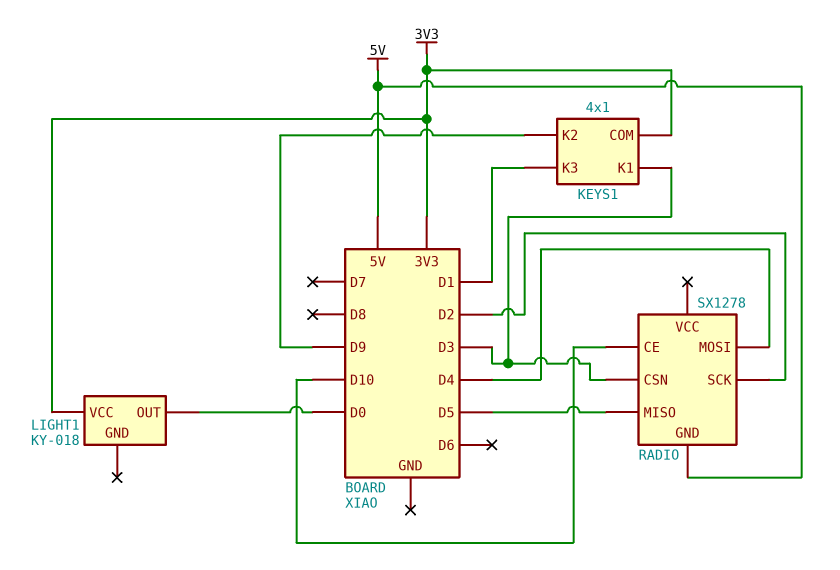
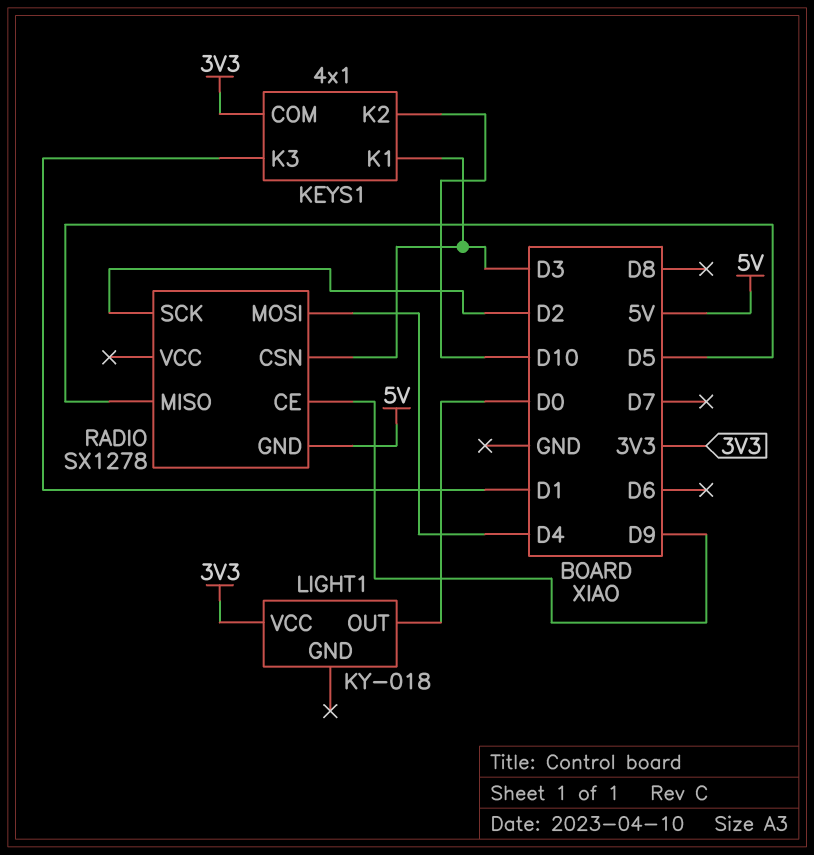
KEYS1 pin K2: D9 -> D10
RADIO pin CE: D10 -> D9

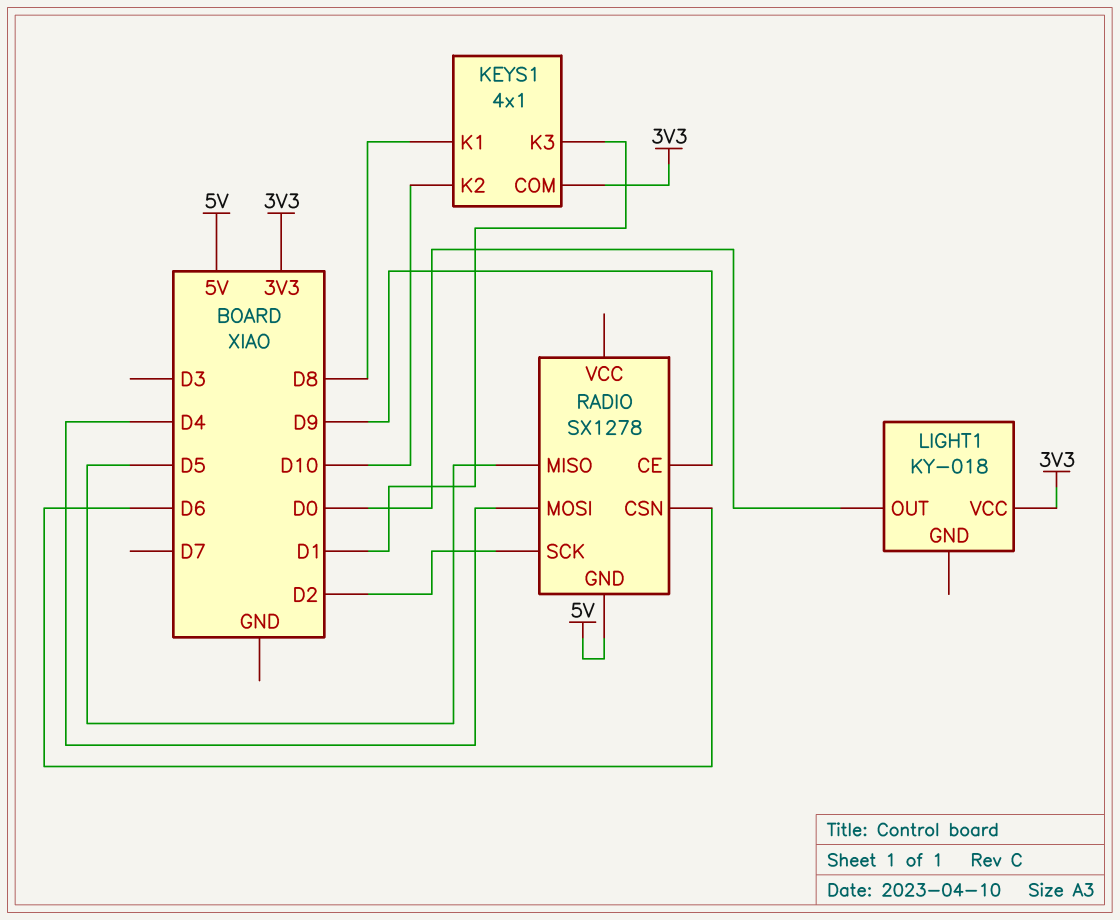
KEYS1 pin K1: D3 -> D8
RADIO pin CSN: D3 -> D6

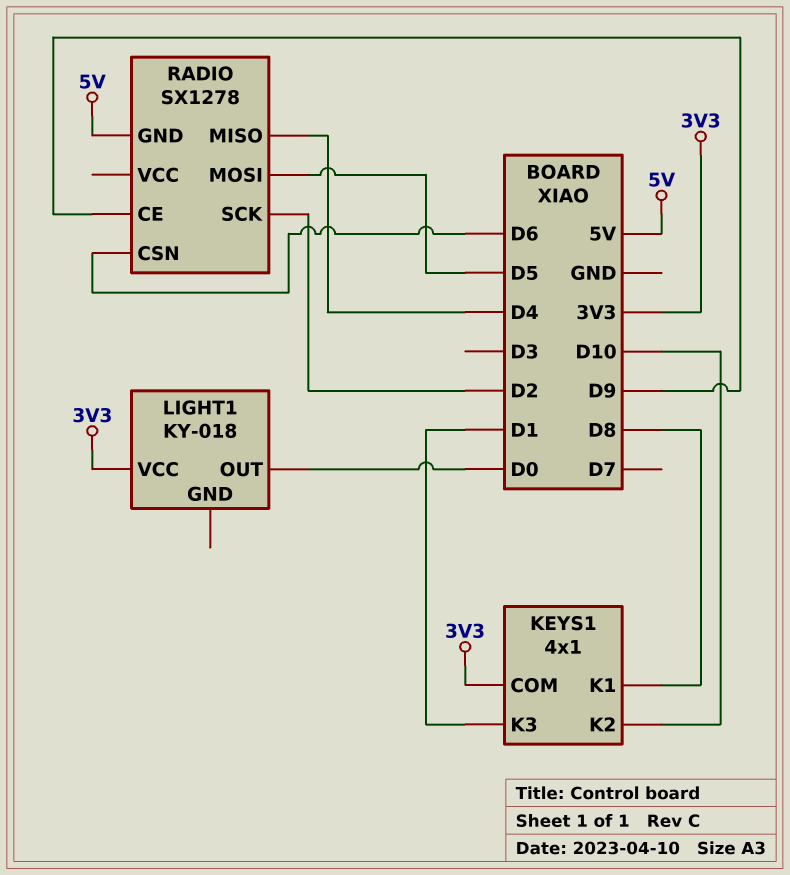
RADIO pin MISO: D5 -> D4
RADIO pin MOSI: D4 -> D5

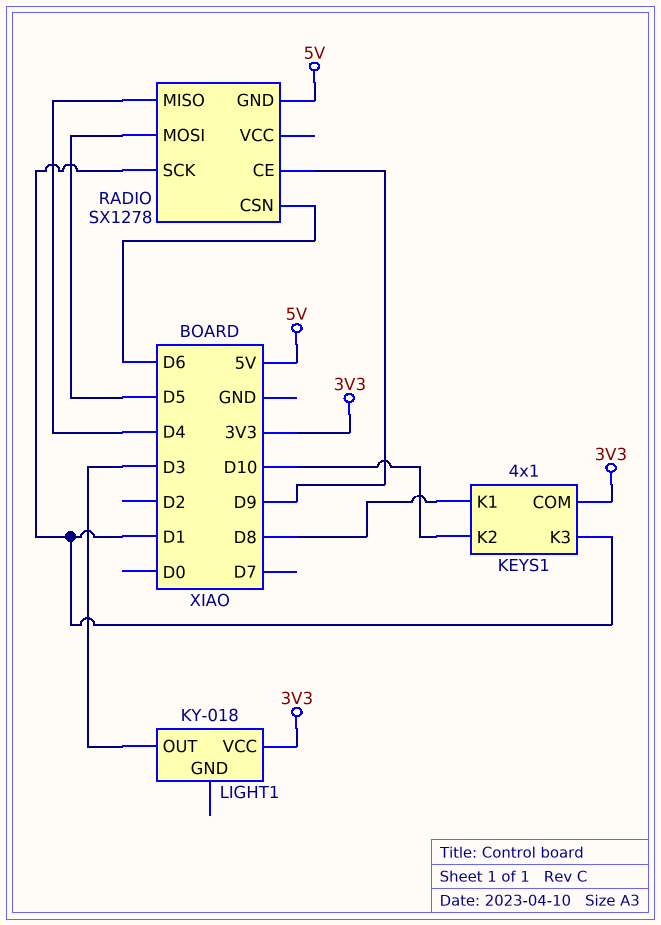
LIGHT1 pin OUT: D0 -> D3
RADIO pin SCK: D2 -> D1

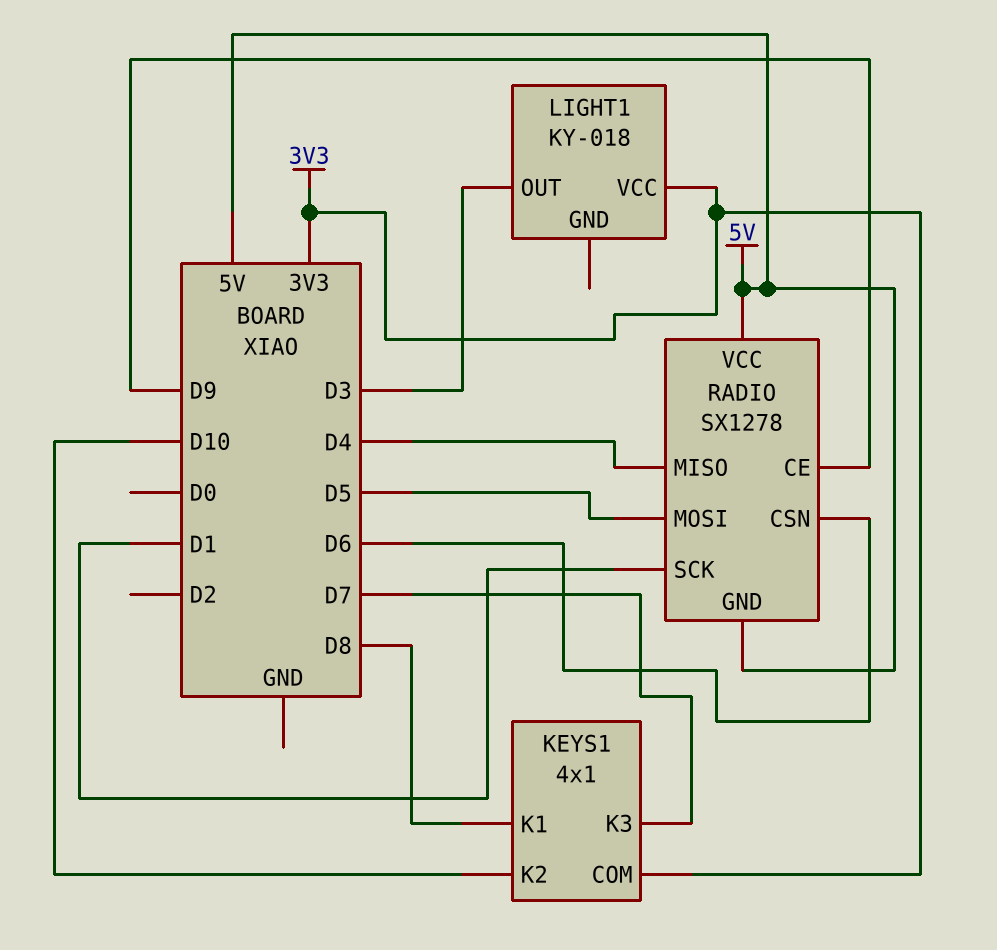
KEYS1 pin K3: D1 -> D7
RADIO pin VCC: none -> 5V

